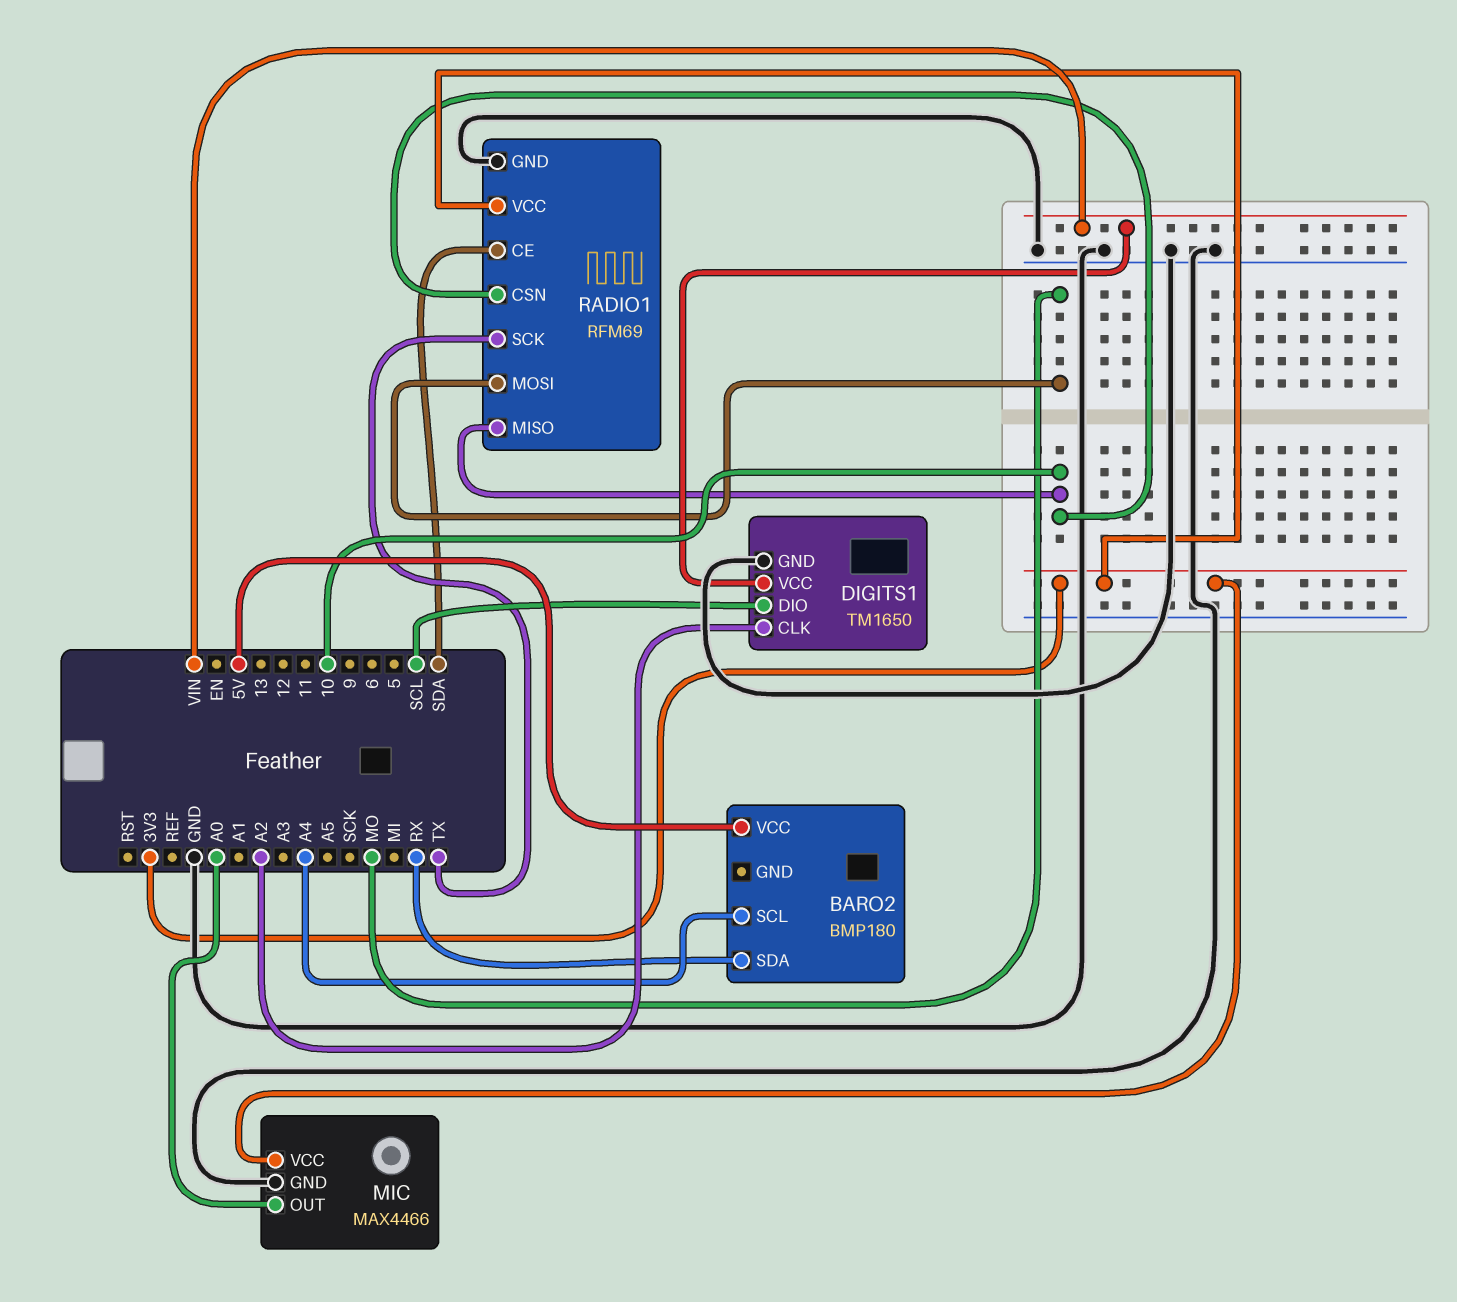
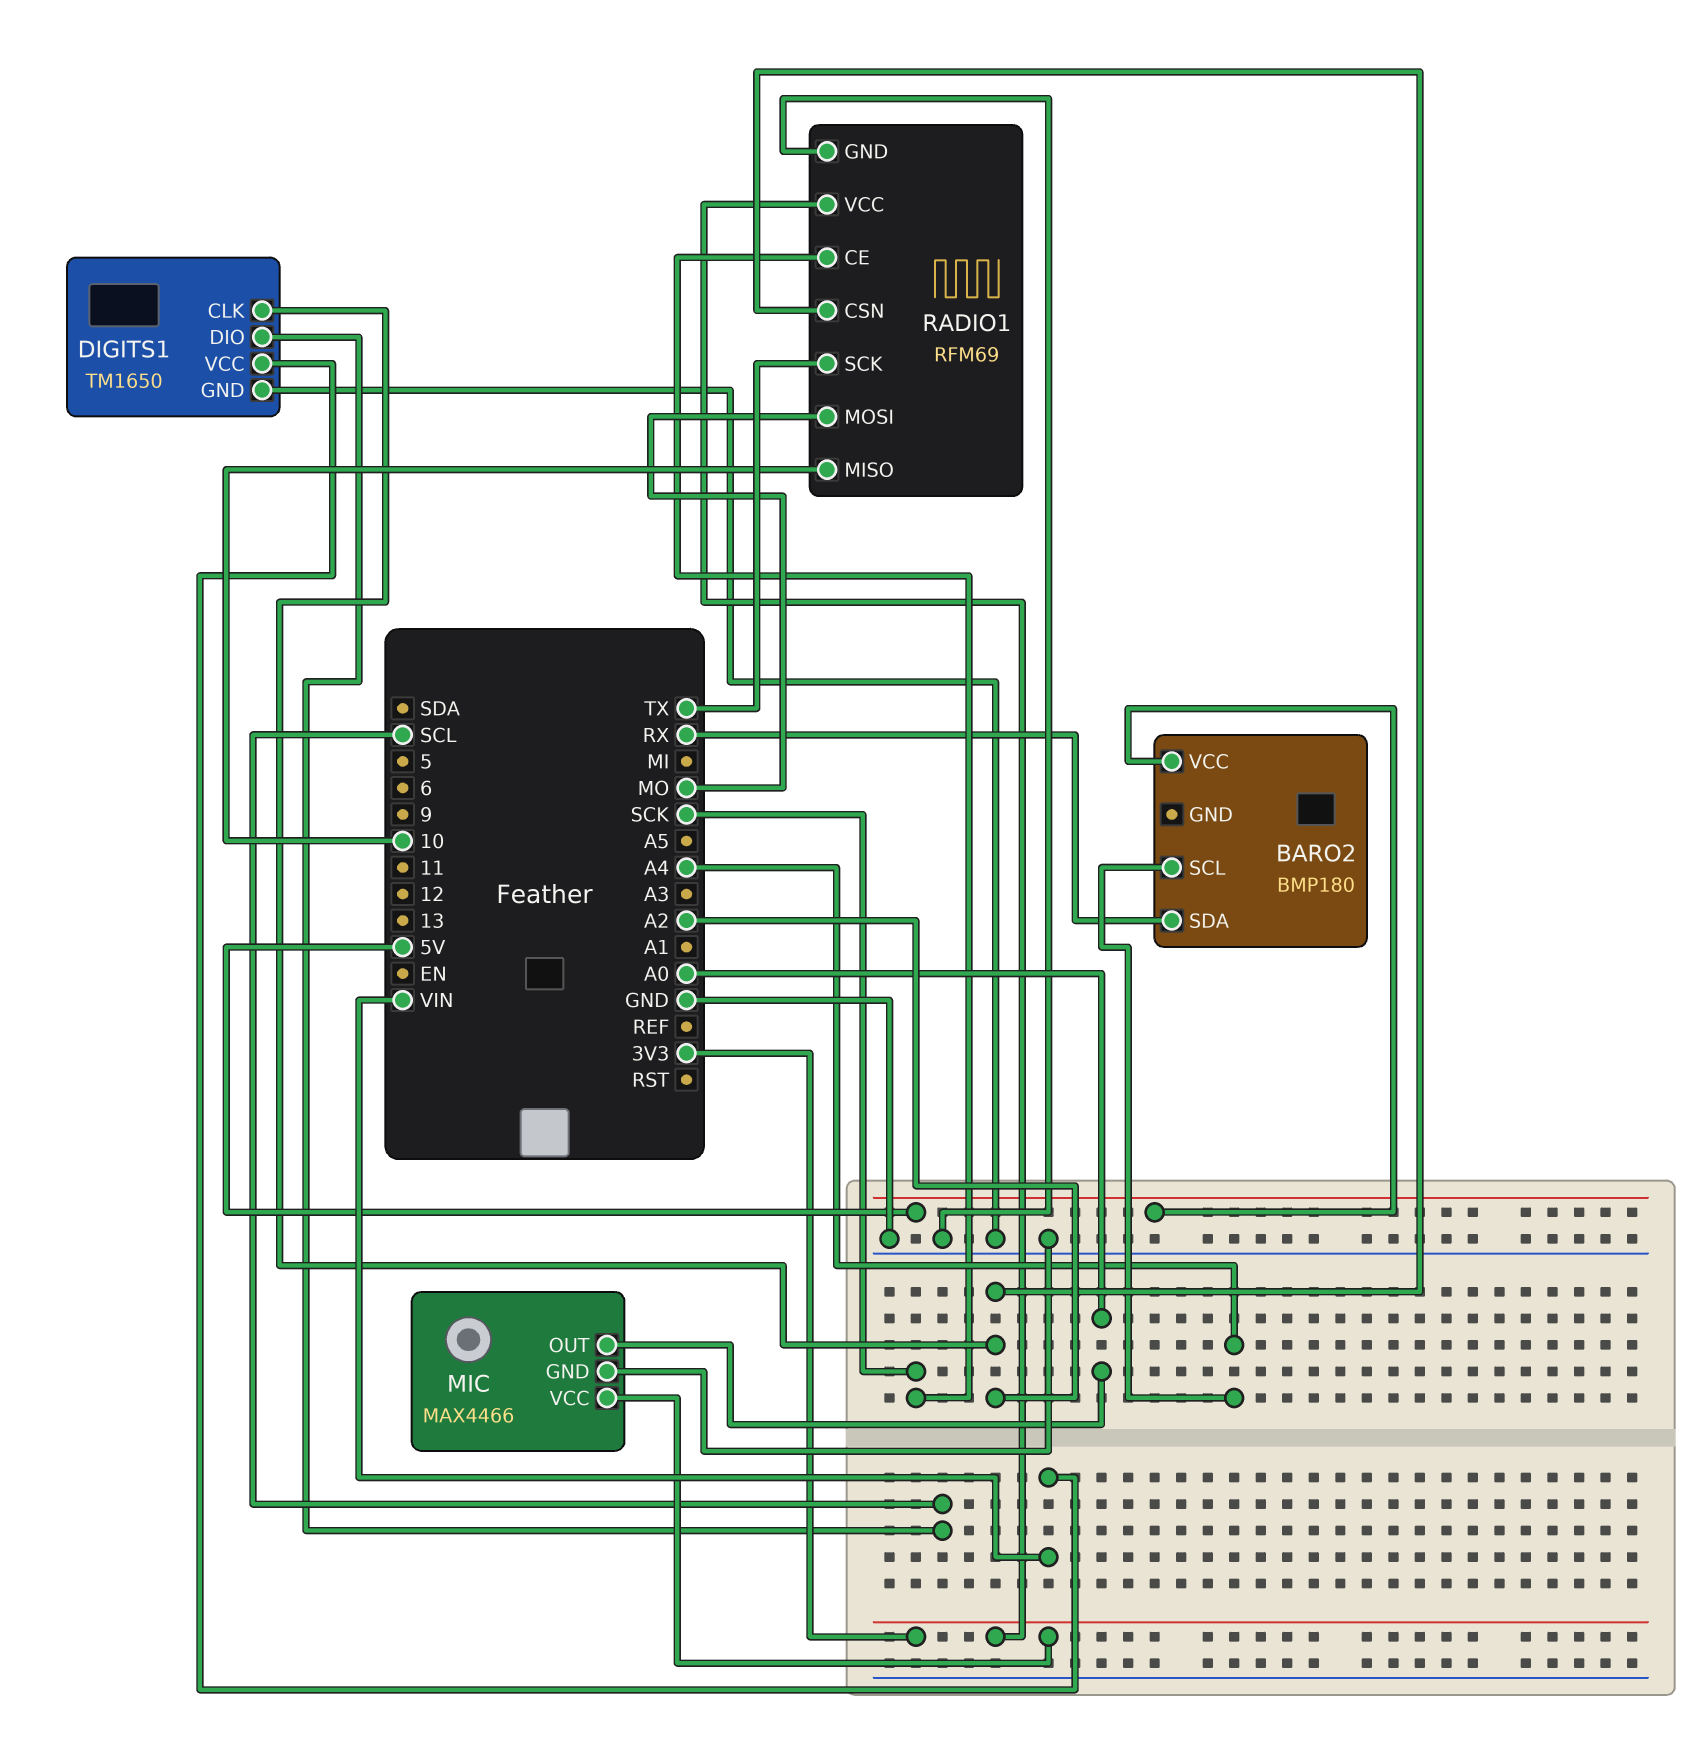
RADIO1 pin CE: SDA -> SCK
RADIO1 pin CSN: 10 -> A2

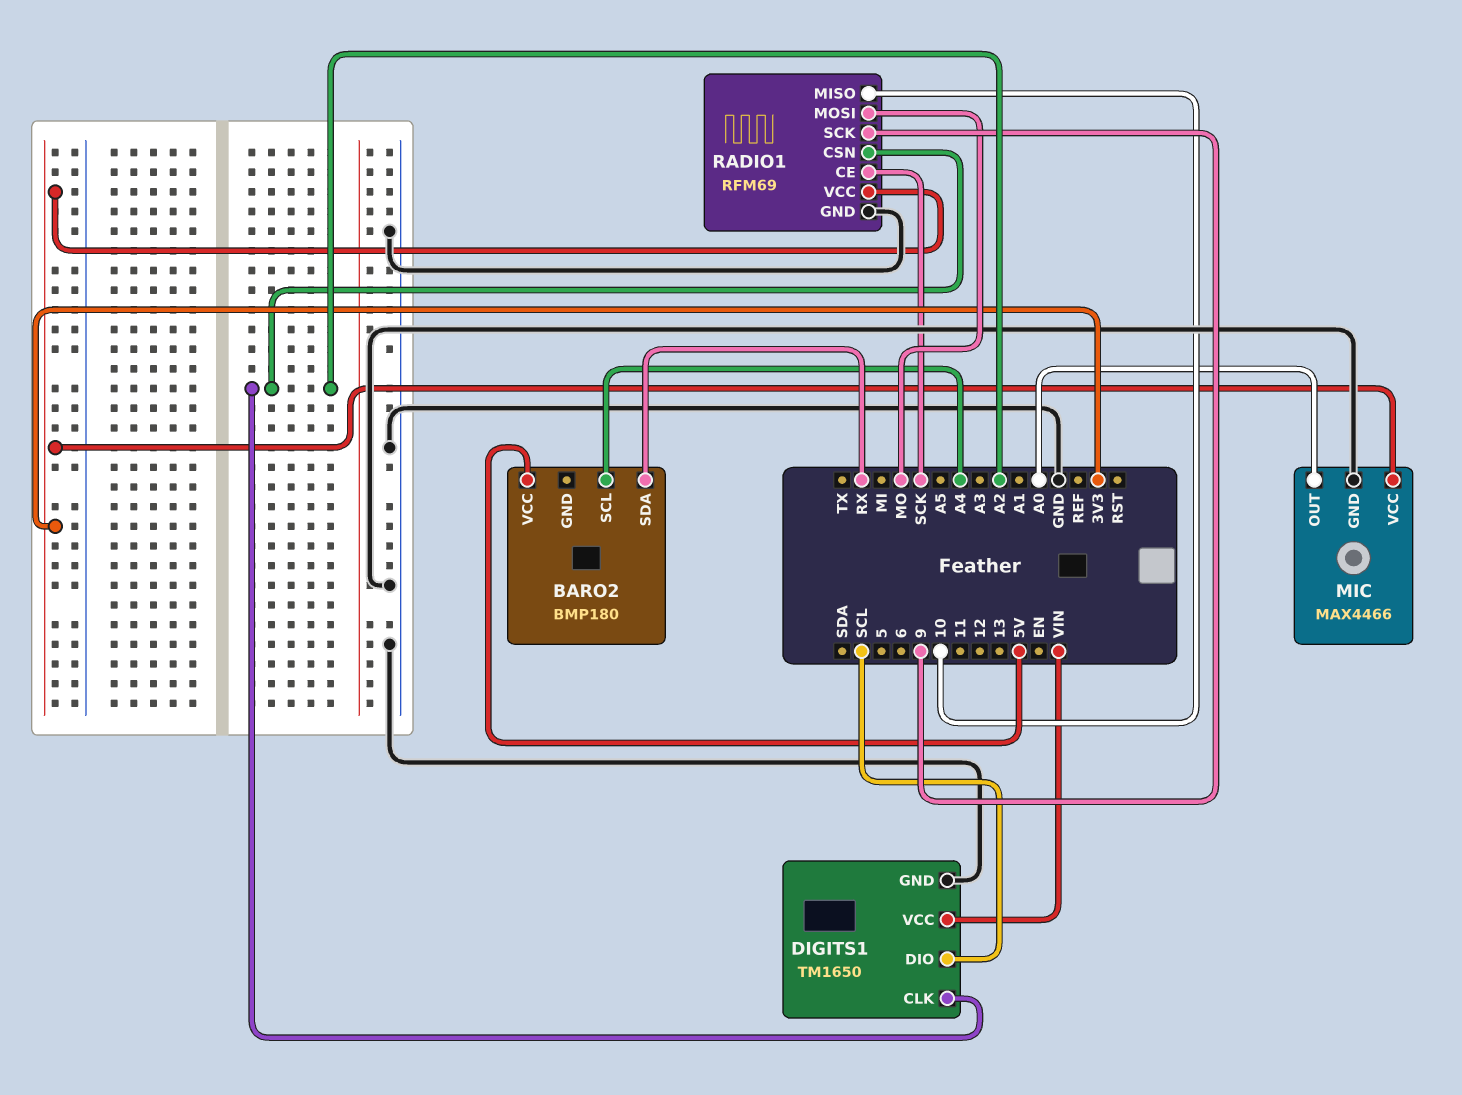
RADIO1 pin SCK: TX -> 9

